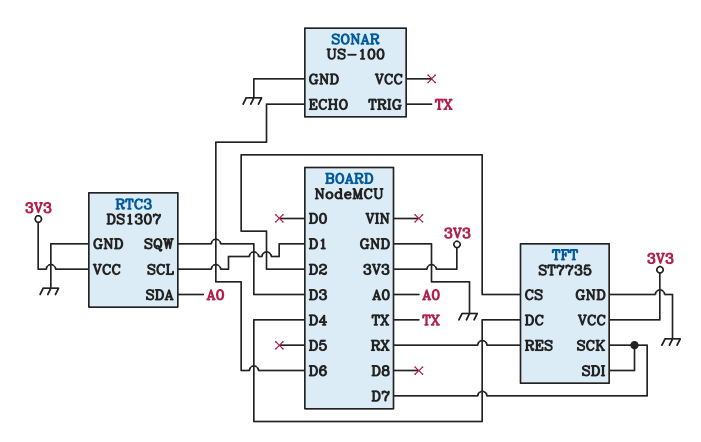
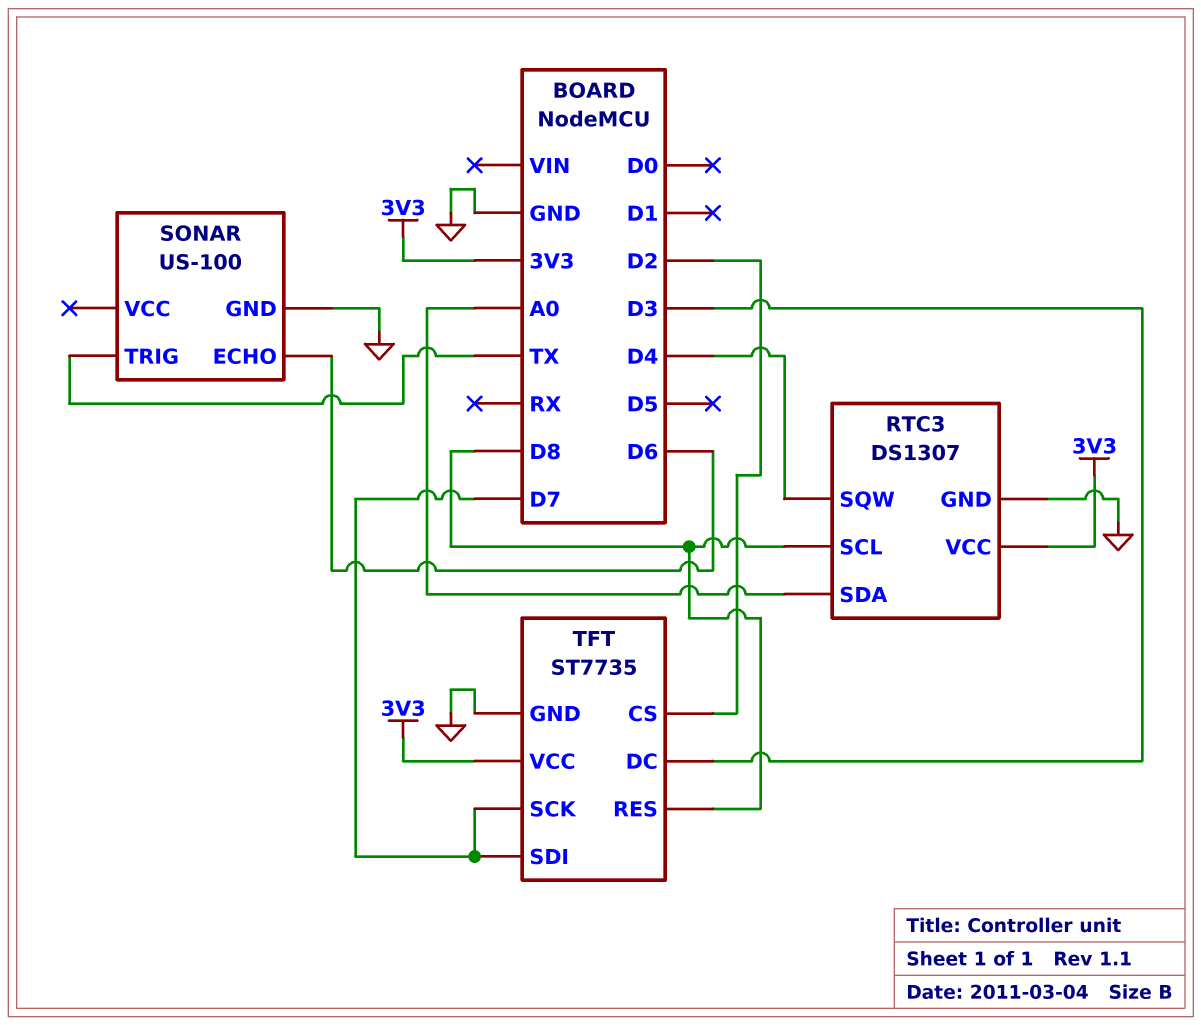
RTC3 pin SCL: D1 -> D8
RTC3 pin SQW: D3 -> D4
TFT pin DC: D4 -> D3
TFT pin RES: RX -> D8

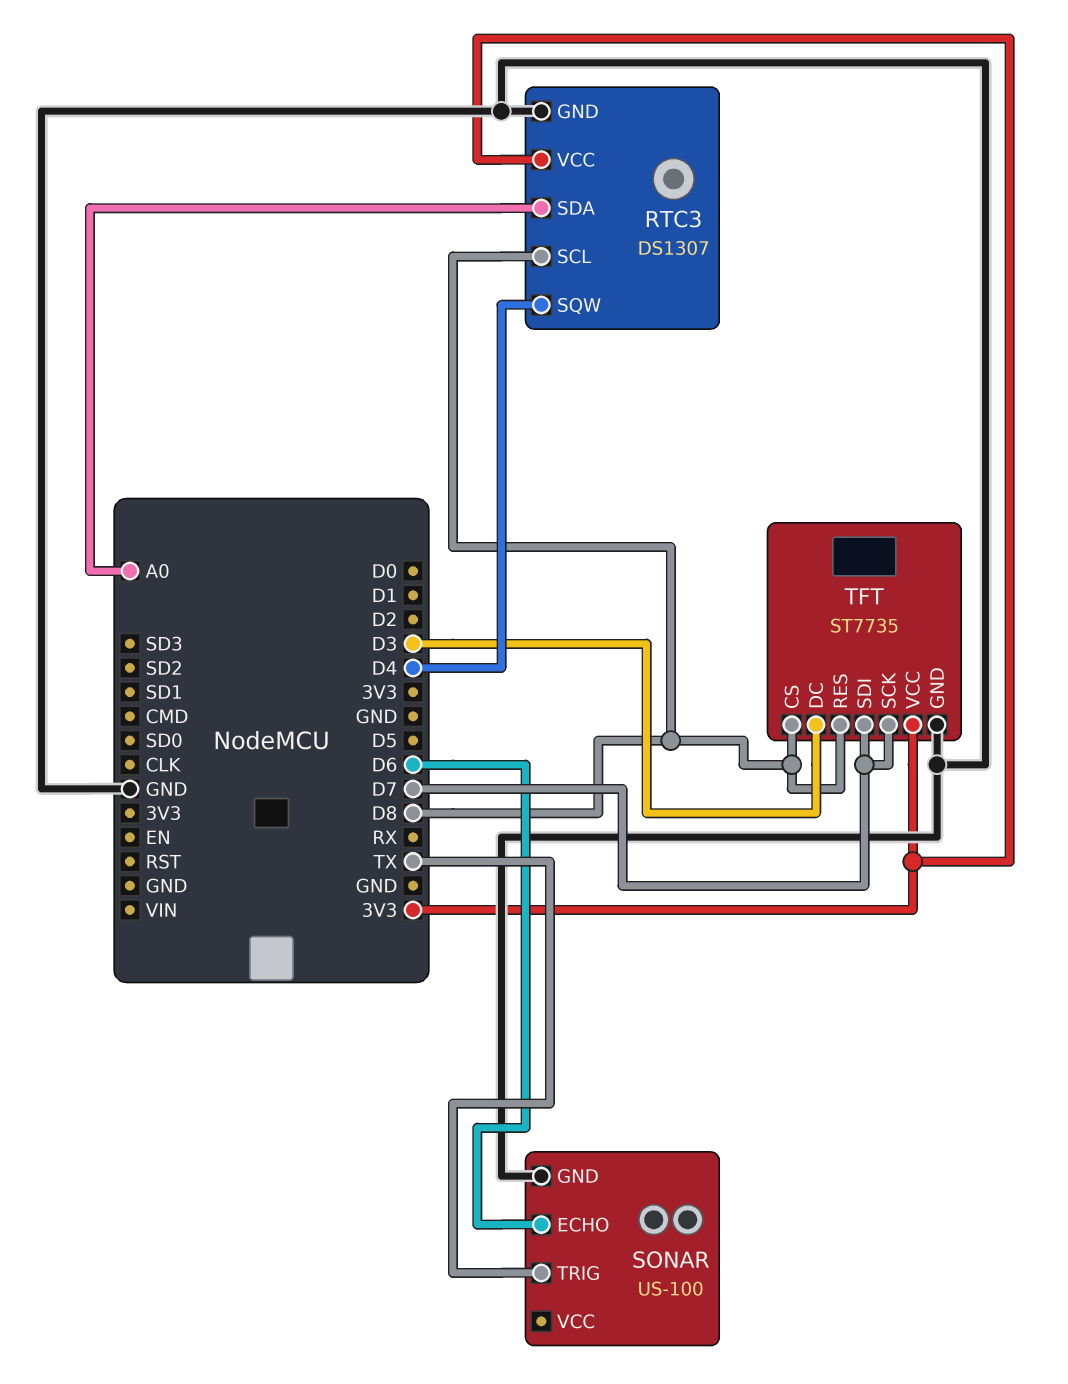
TFT pin CS: D2 -> D8

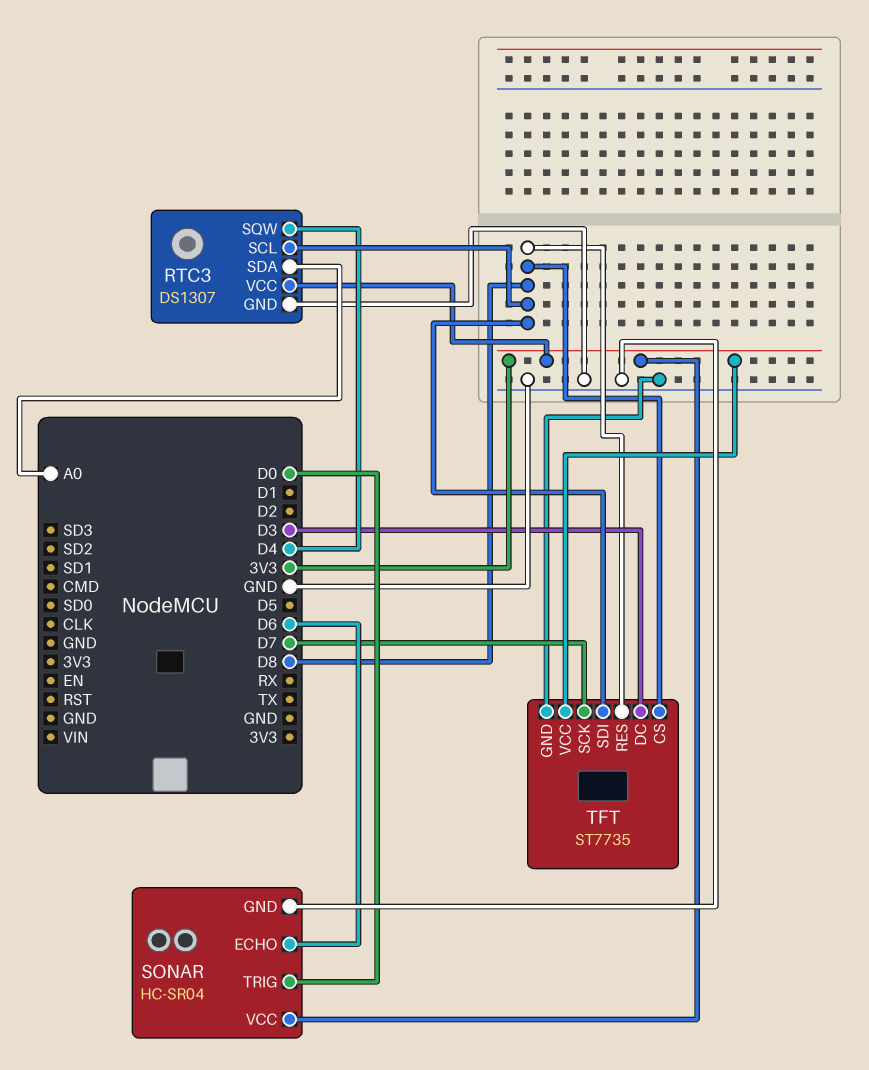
SONAR: US-100 -> HC-SR04
SONAR pin TRIG: TX -> D0
SONAR pin VCC: none -> 3V3
TFT pin SDI: D7 -> D8

